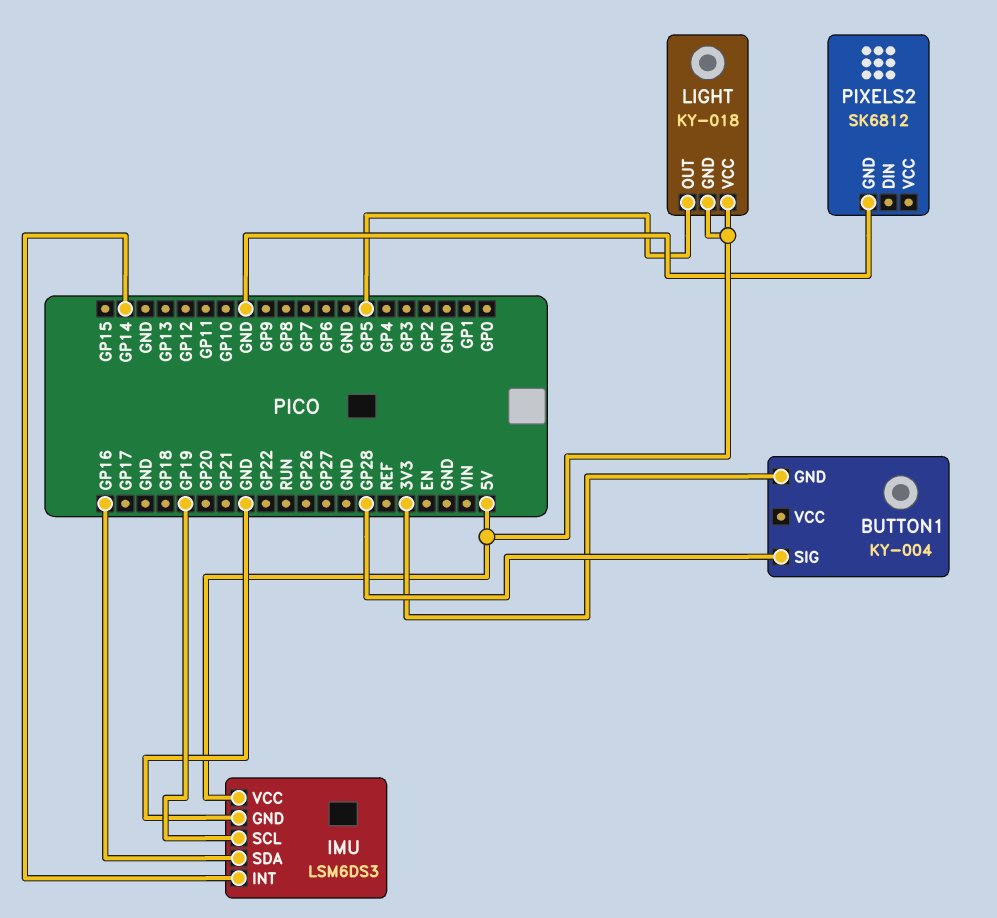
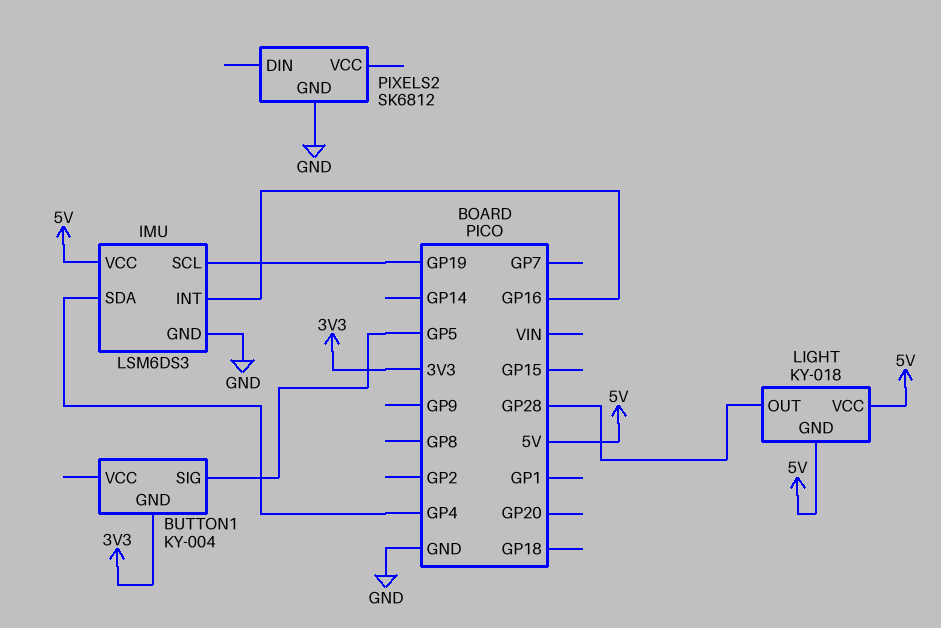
BUTTON1 pin SIG: GP28 -> GP5
IMU pin INT: GP14 -> GP16
IMU pin SDA: GP16 -> GP4
LIGHT pin OUT: GP5 -> GP28

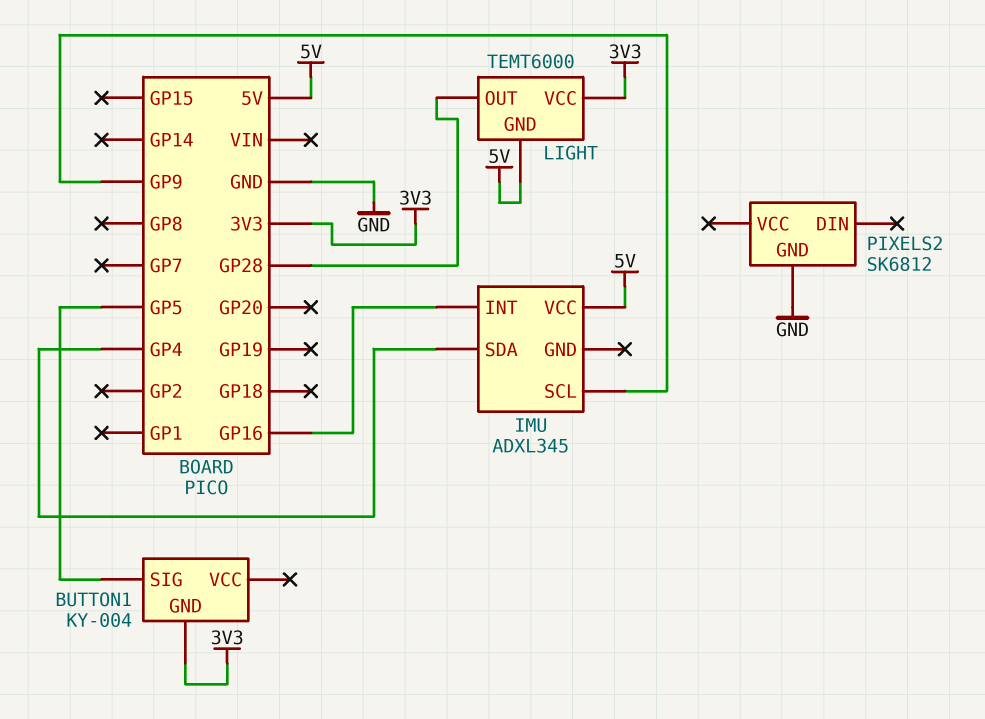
IMU: LSM6DS3 -> ADXL345
IMU pin GND: GND -> none
IMU pin SCL: GP19 -> GP9
LIGHT: KY-018 -> TEMT6000
LIGHT pin VCC: 5V -> 3V3

